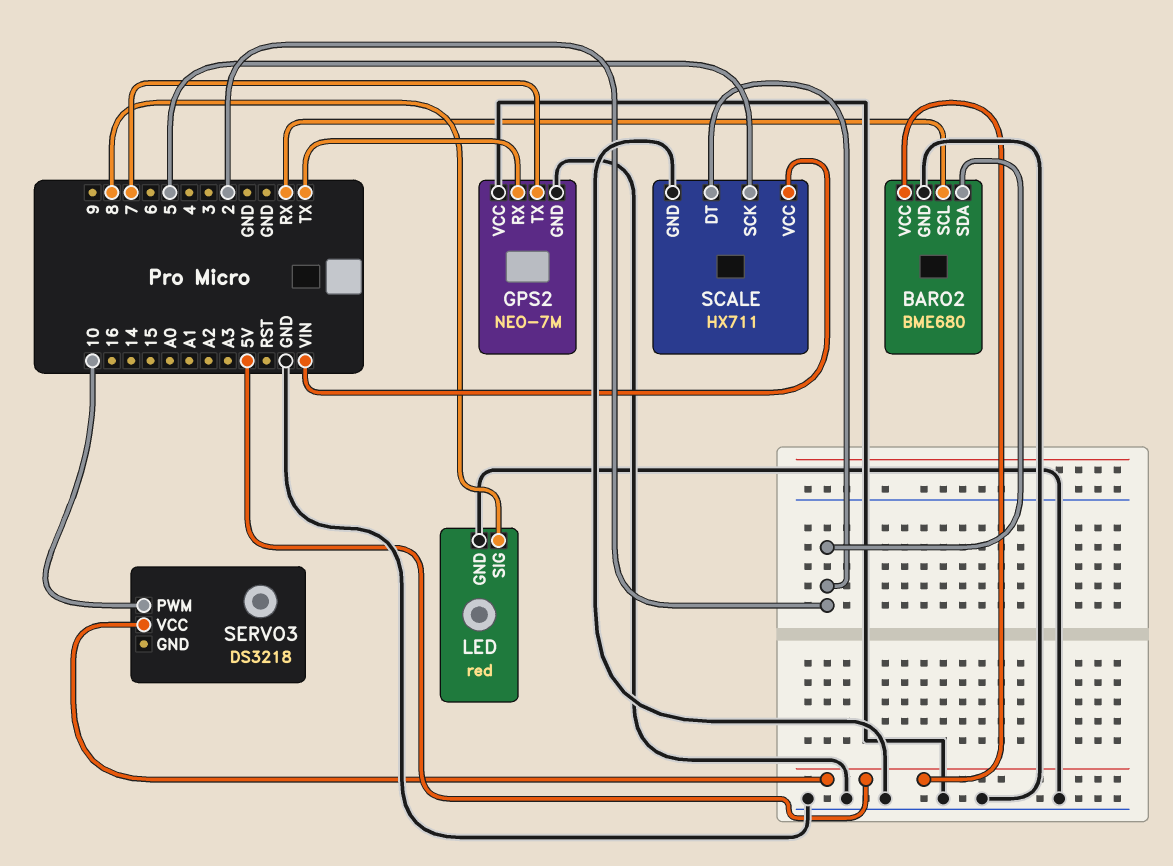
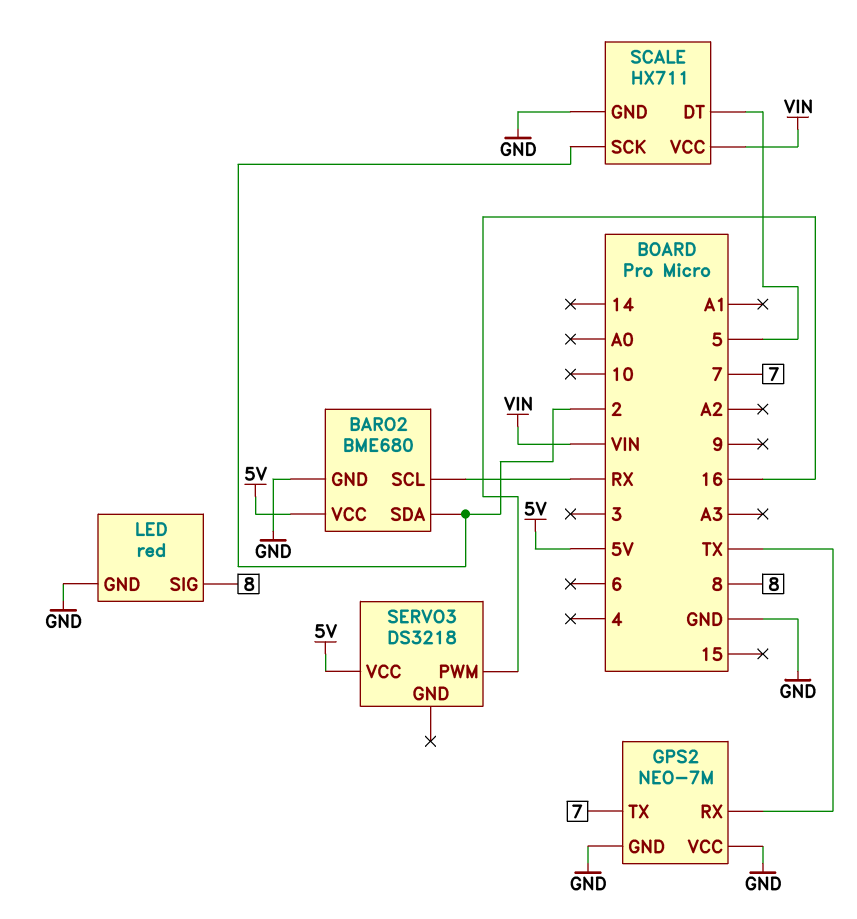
SCALE pin DT: 2 -> 5
SCALE pin SCK: 5 -> 2
SERVO3 pin PWM: 10 -> 16

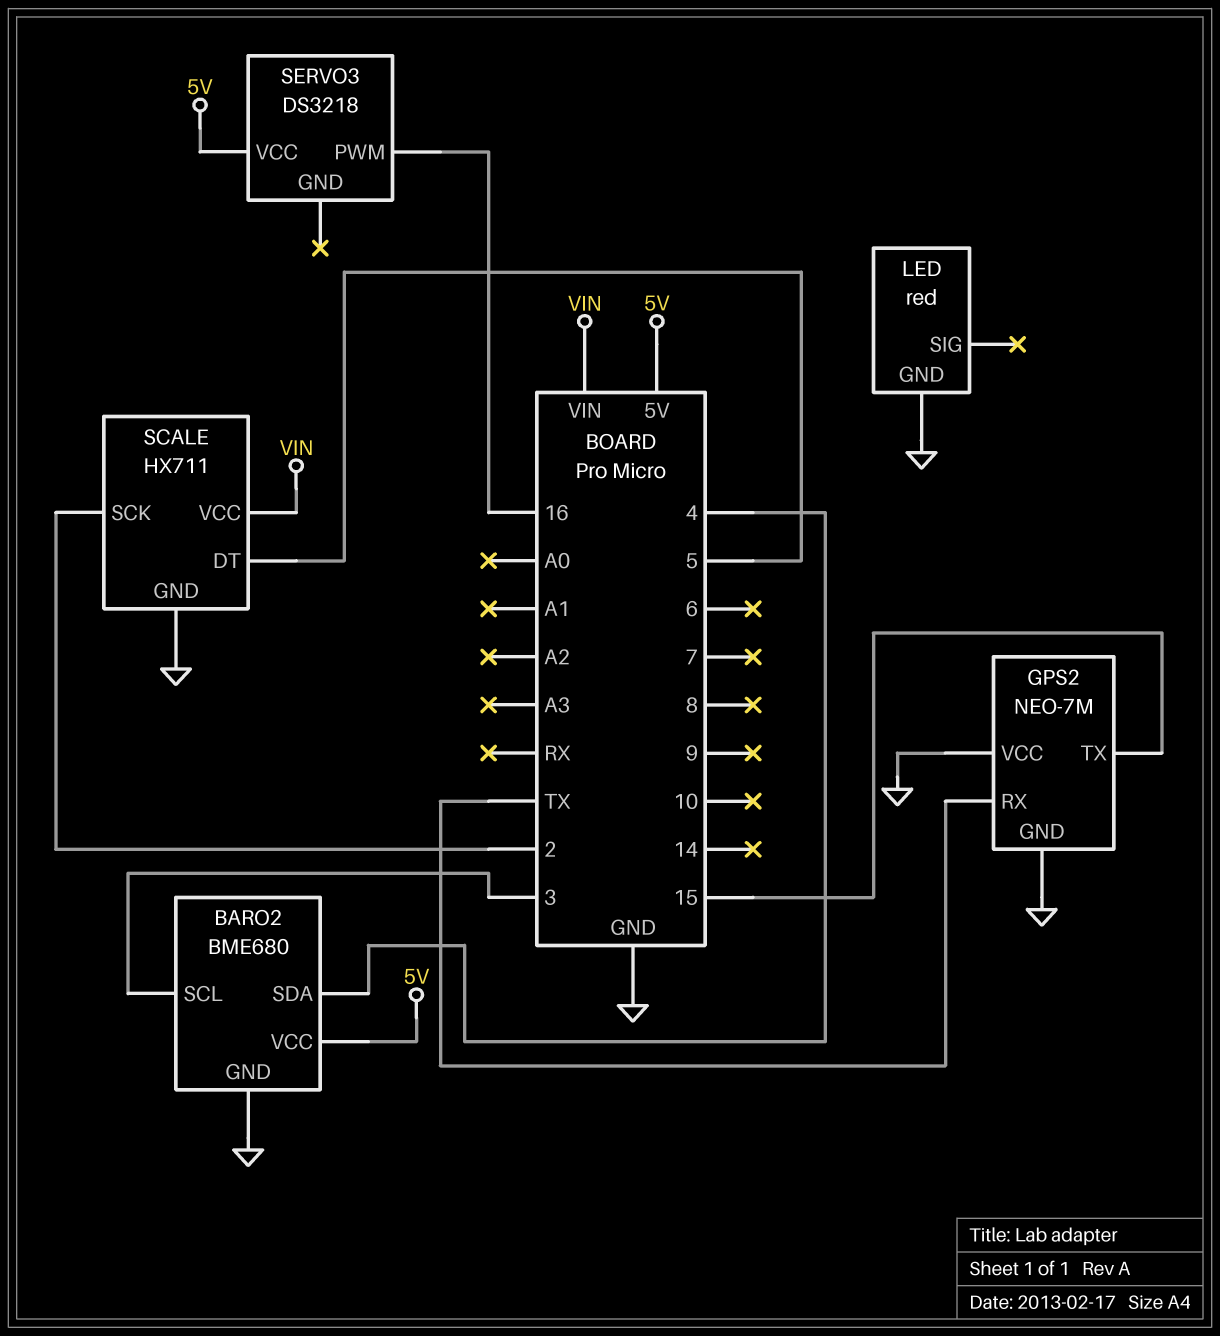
BARO2 pin SCL: RX -> 3
BARO2 pin SDA: 2 -> 4
GPS2 pin TX: 7 -> 15
LED pin SIG: 8 -> none

